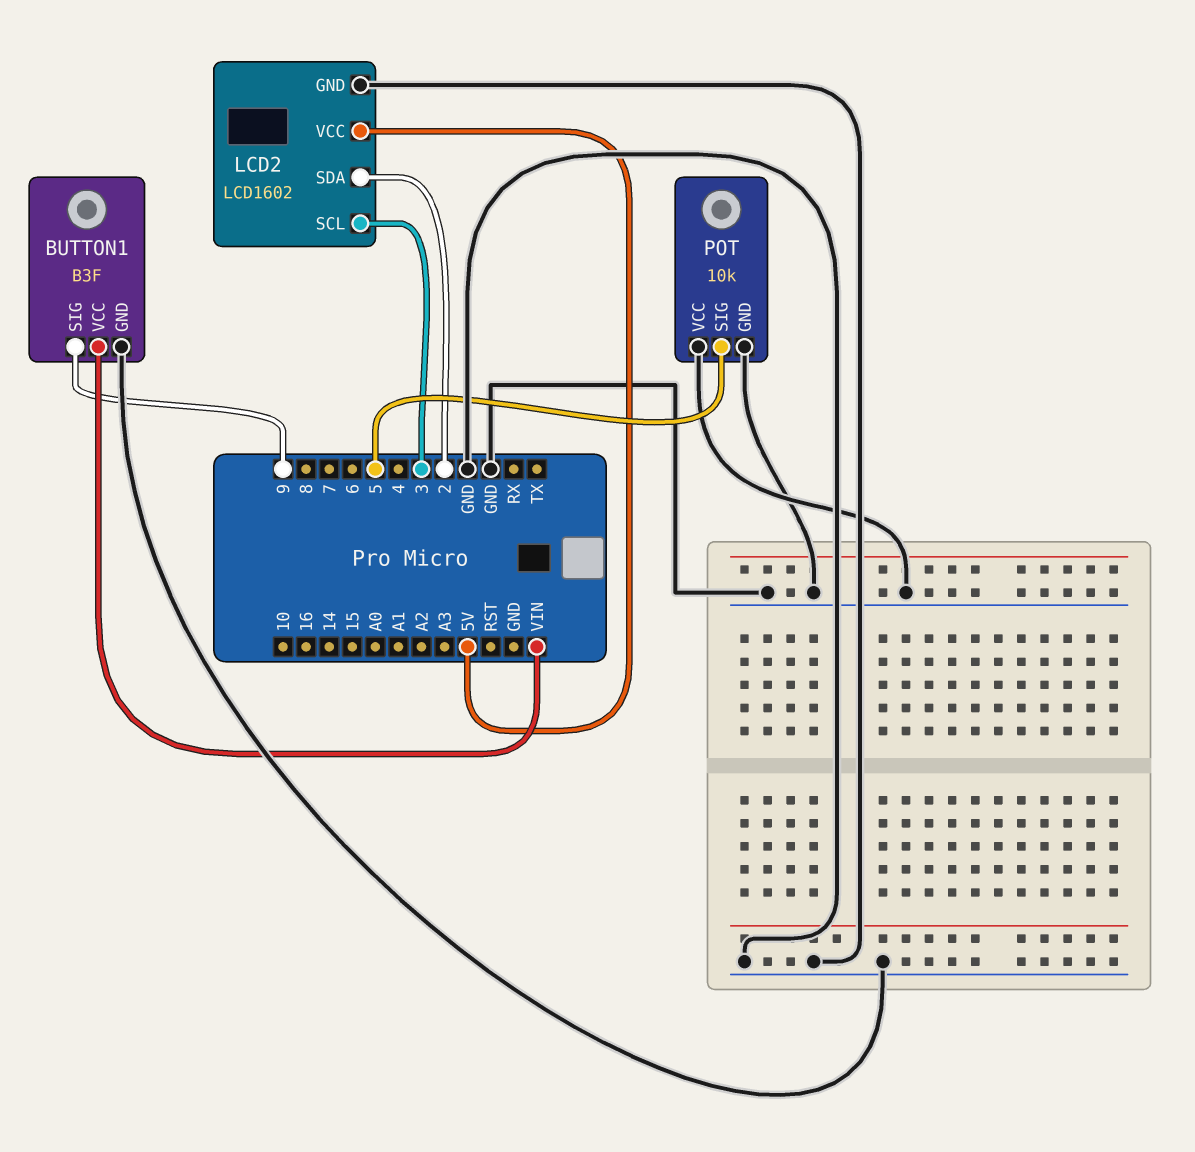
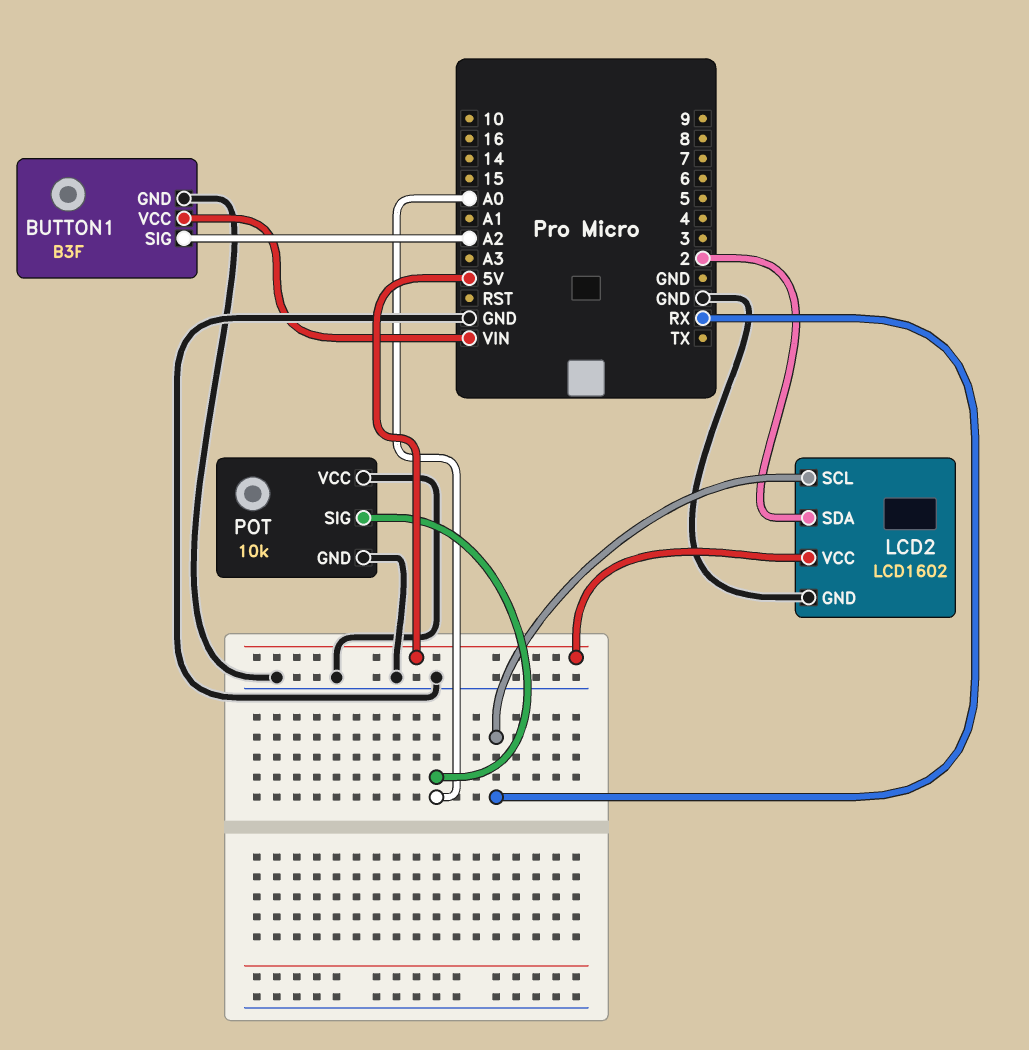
BUTTON1 pin SIG: 9 -> A2
LCD2 pin SCL: 3 -> RX
POT pin SIG: 5 -> A0

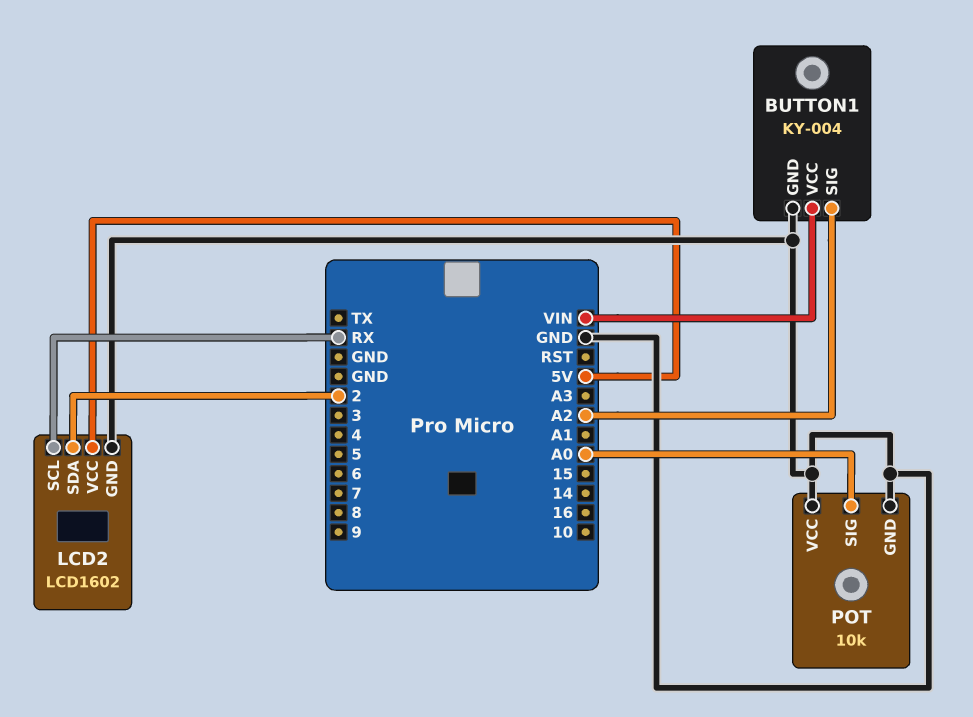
BUTTON1: B3F -> KY-004

